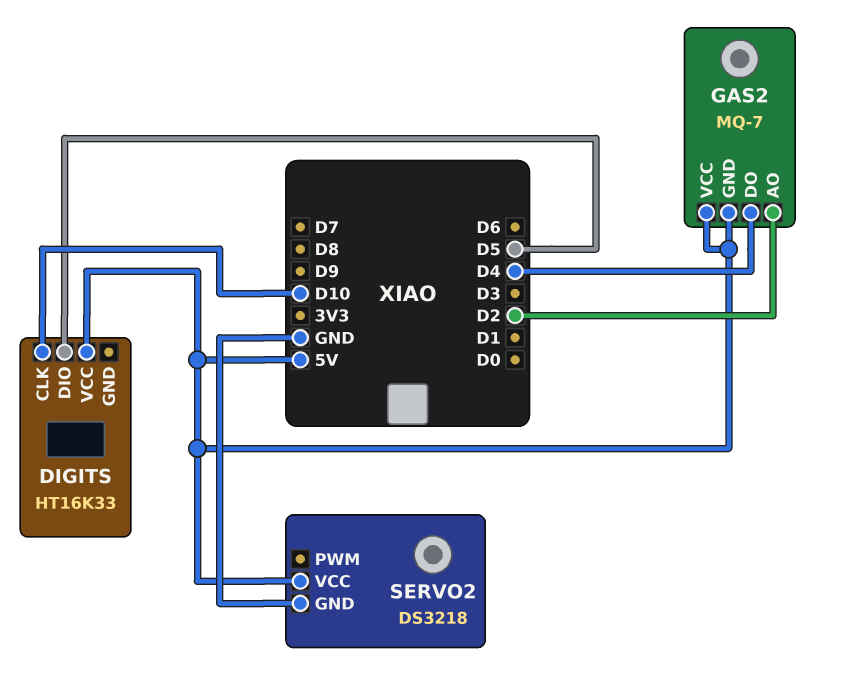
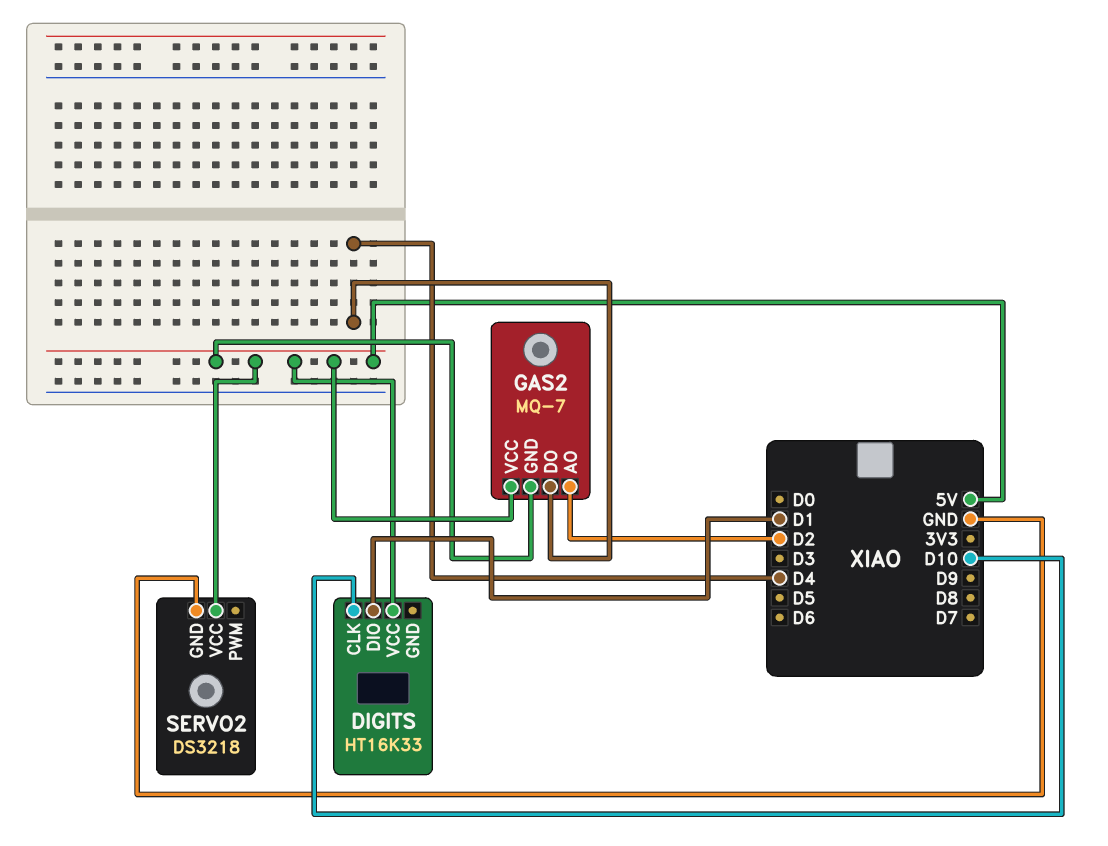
DIGITS pin DIO: D5 -> D1

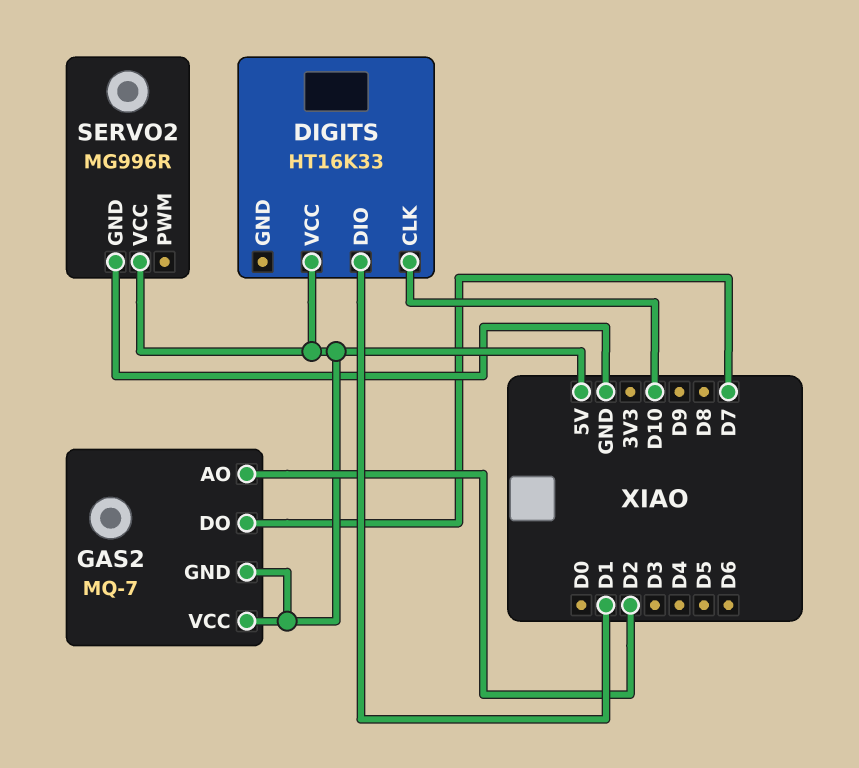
GAS2 pin DO: D4 -> D7
SERVO2: DS3218 -> MG996R

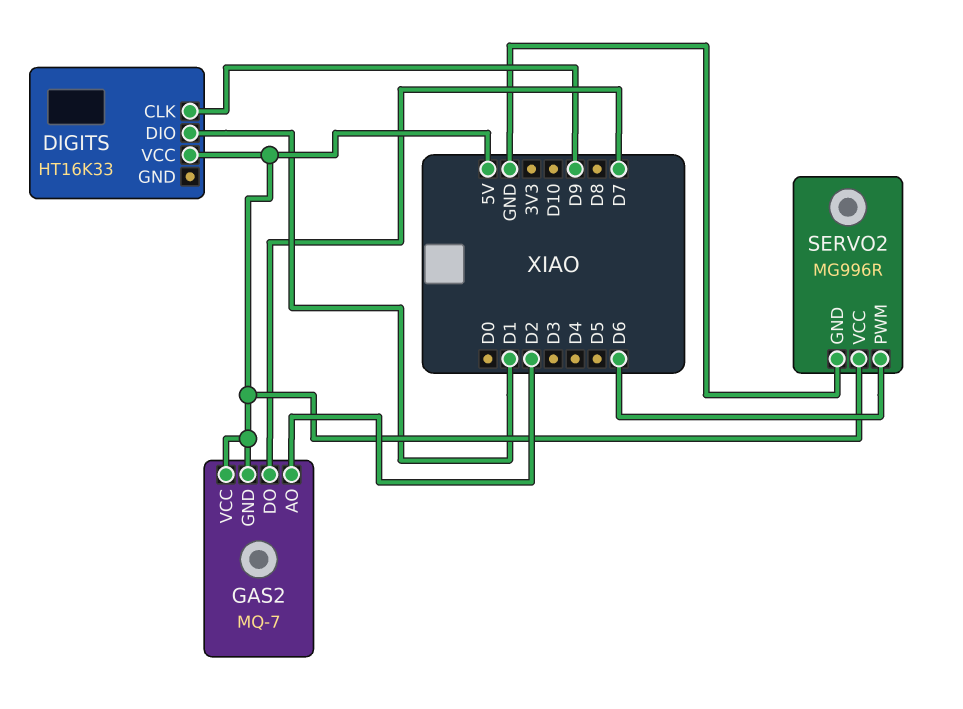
DIGITS pin CLK: D10 -> D9
SERVO2 pin PWM: none -> D6

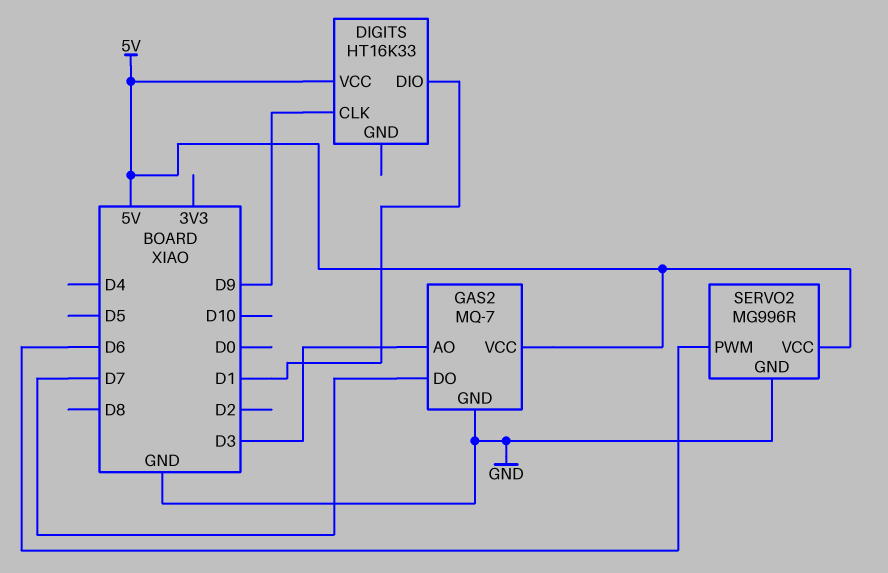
GAS2 pin AO: D2 -> D3
GAS2 pin GND: 5V -> GND

